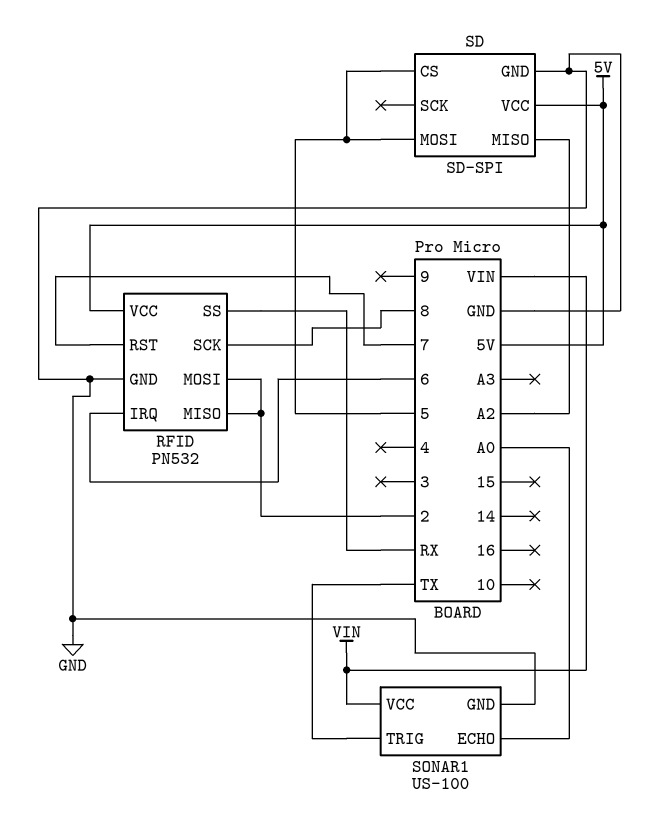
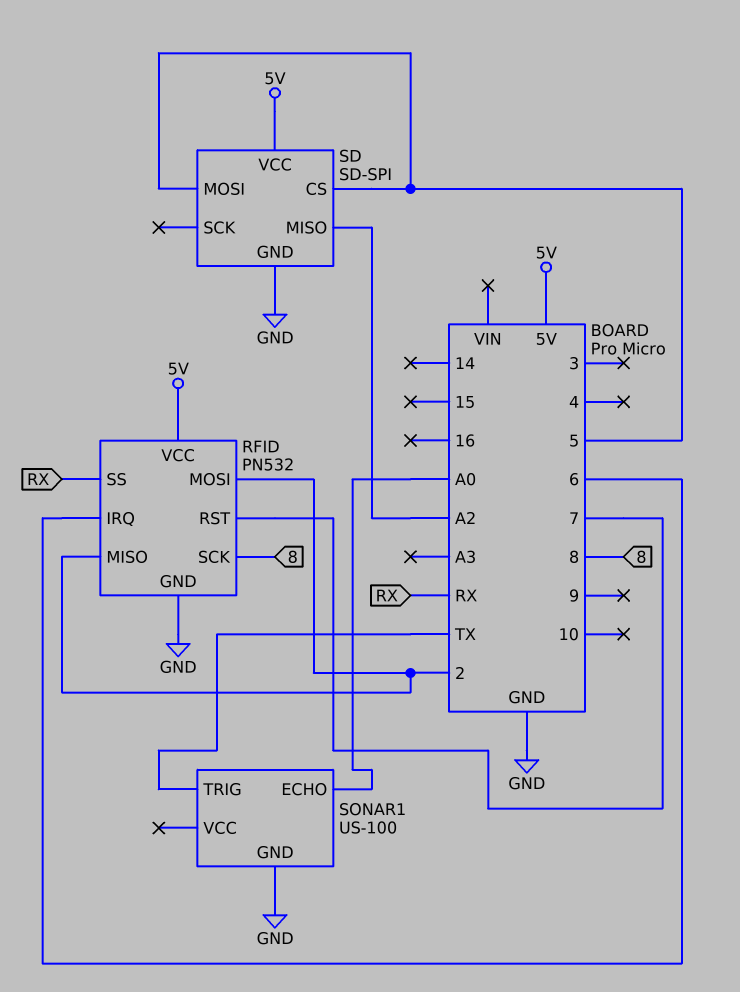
SONAR1 pin VCC: VIN -> none

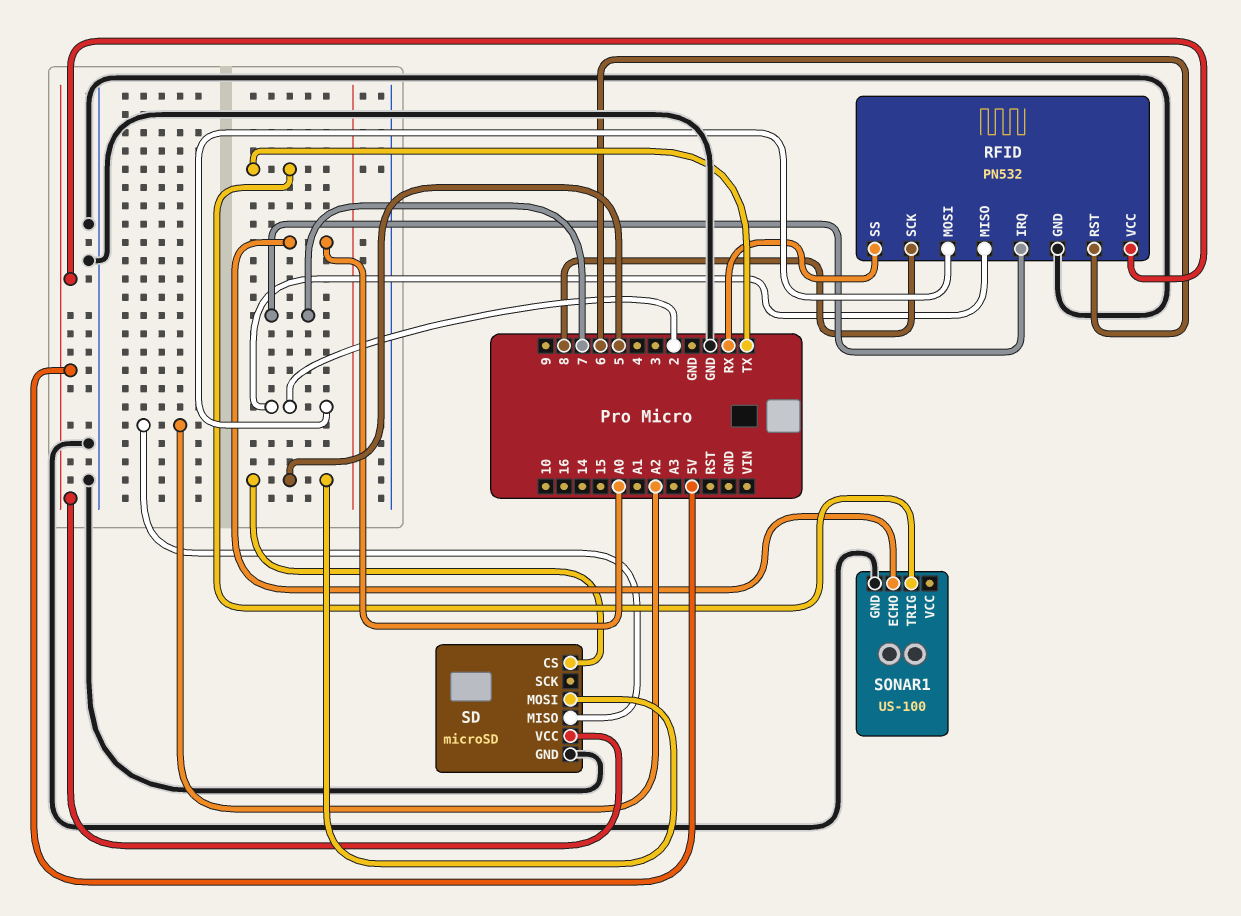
RFID pin IRQ: 6 -> 7
RFID pin RST: 7 -> 6
SD: SD-SPI -> microSD

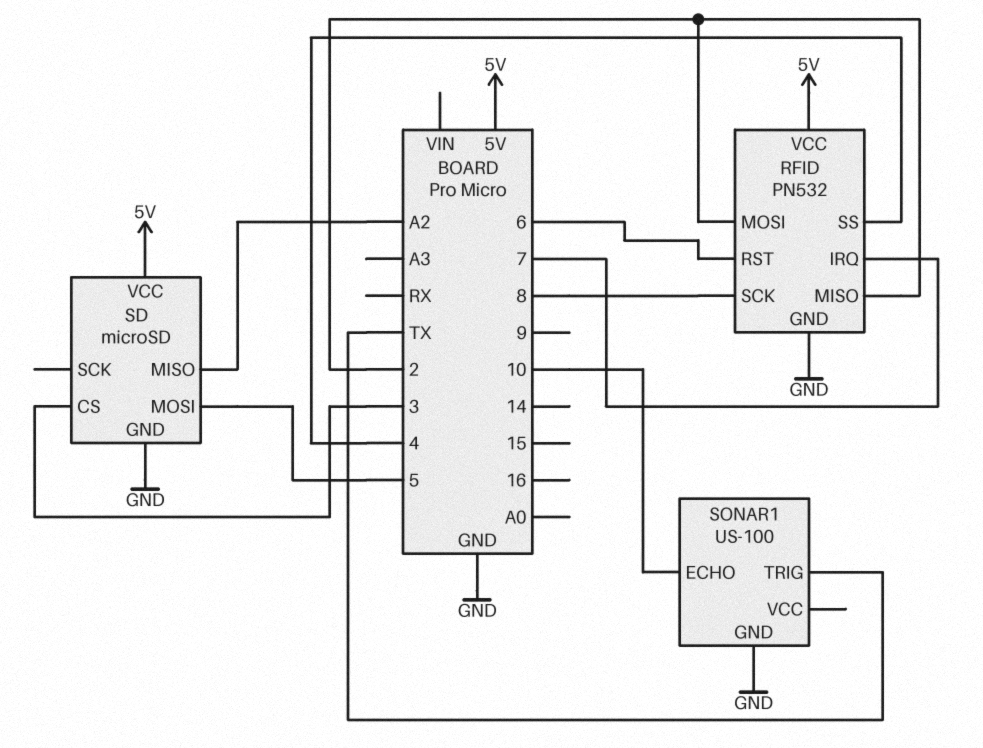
RFID pin SS: RX -> 4
SD pin CS: 5 -> 3
SONAR1 pin ECHO: A0 -> 10

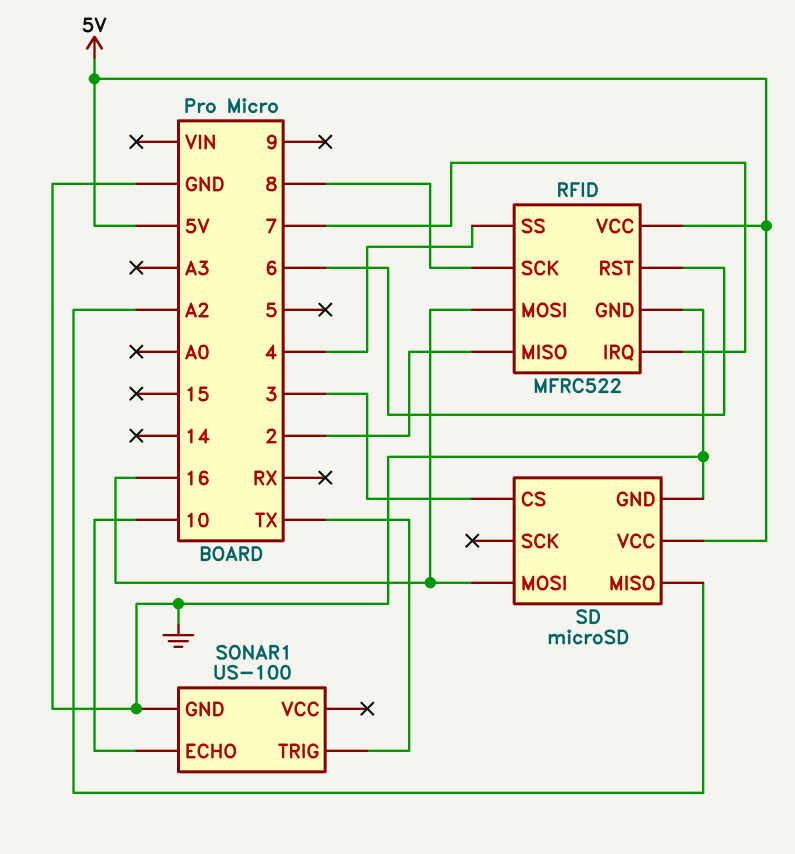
RFID: PN532 -> MFRC522
RFID pin MOSI: 2 -> 16
SD pin MOSI: 5 -> 16

